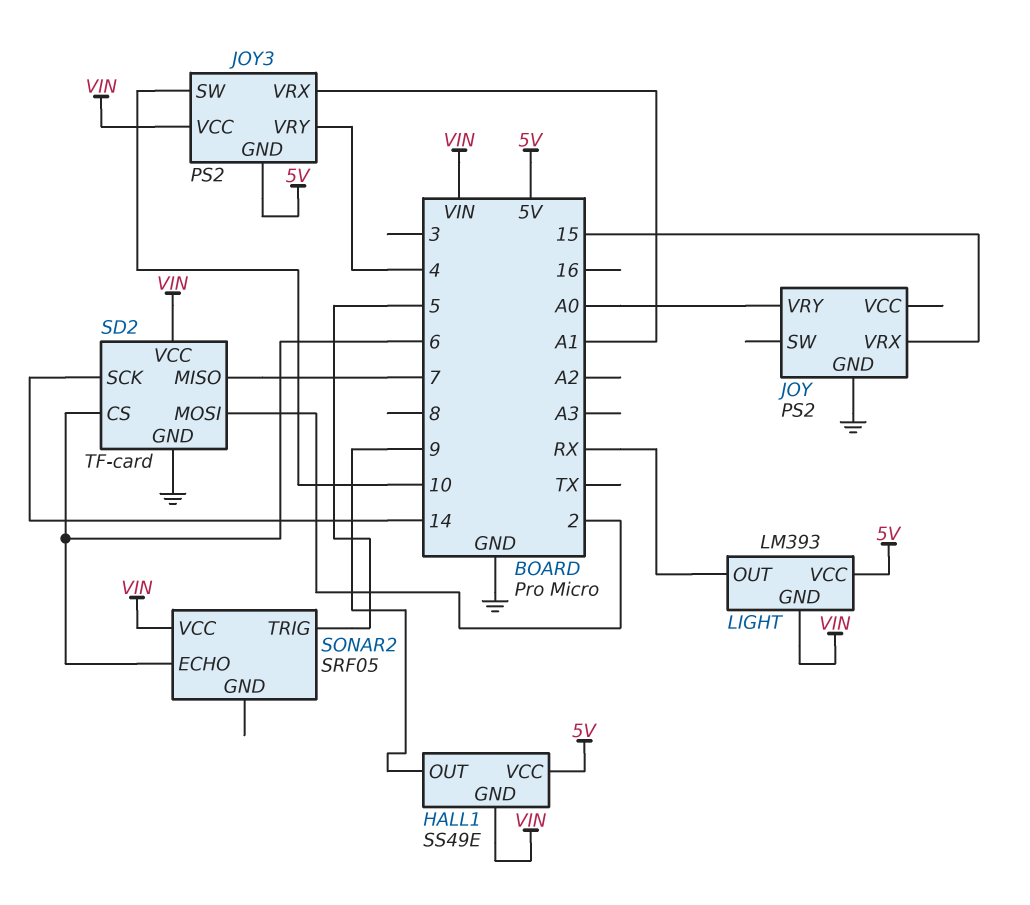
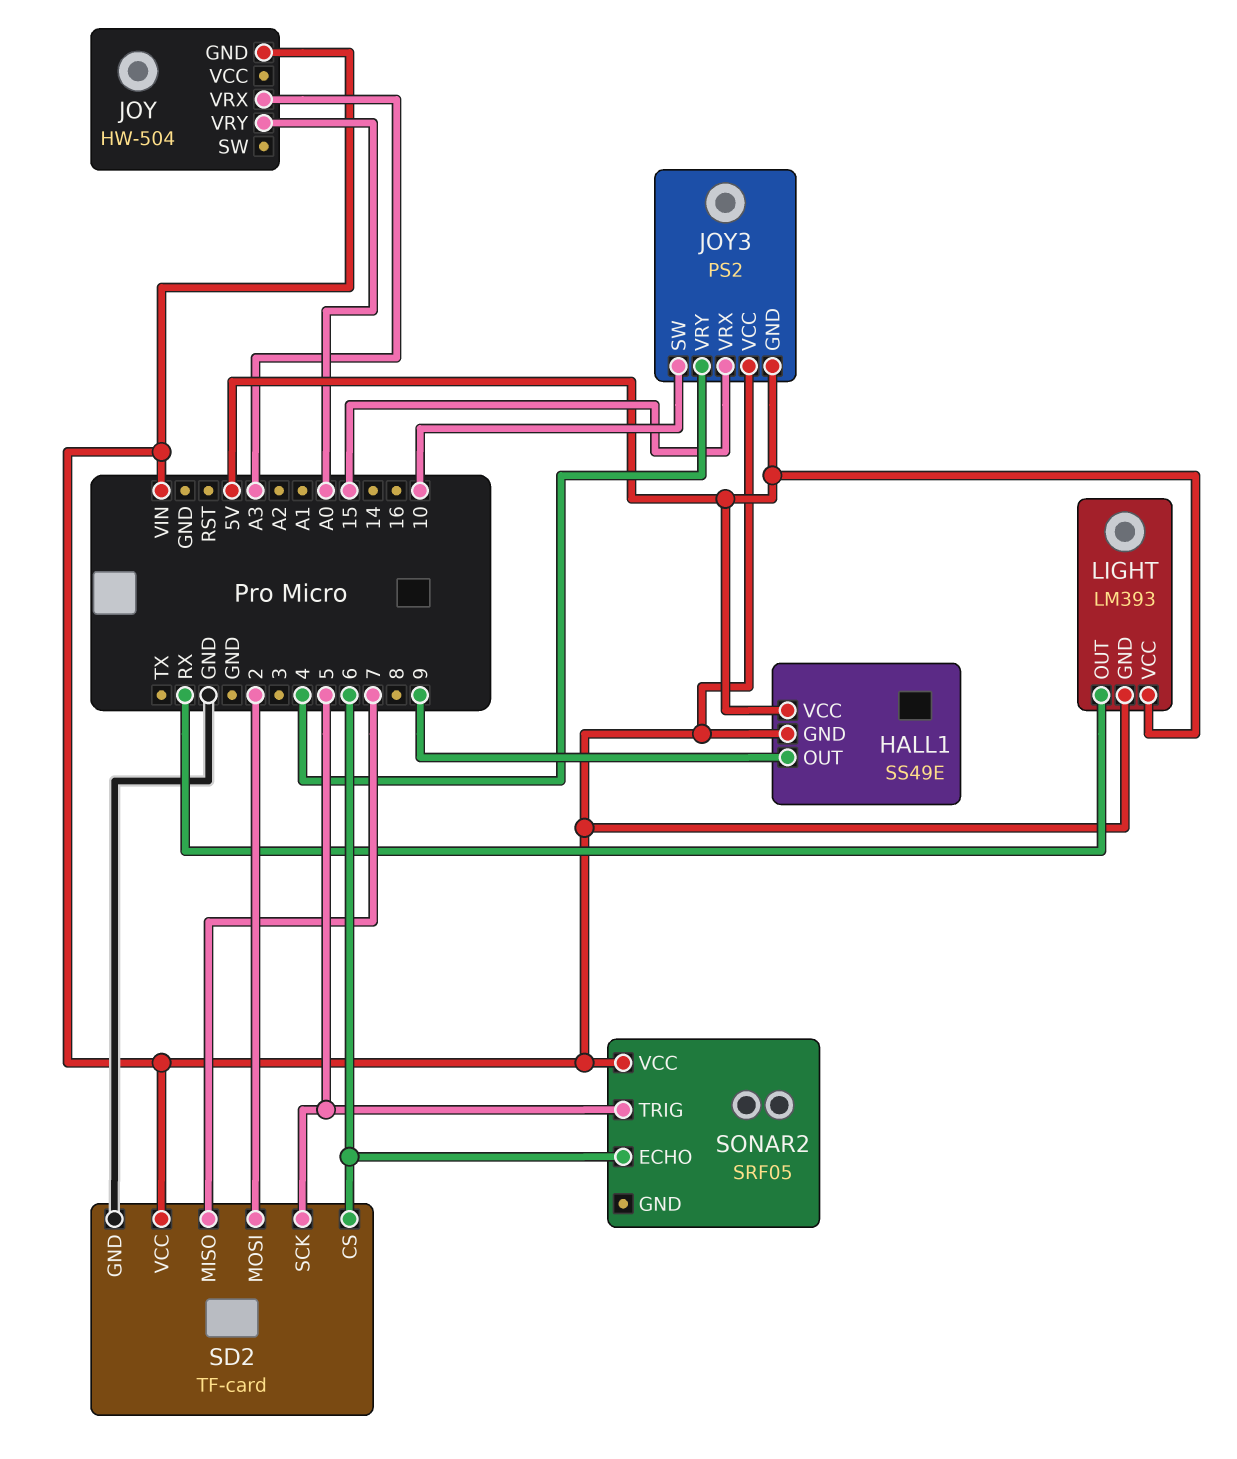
JOY: PS2 -> HW-504
JOY pin GND: GND -> VIN
JOY pin VRX: 15 -> A3
JOY3 pin VRX: A1 -> 15
SD2 pin SCK: 14 -> 5

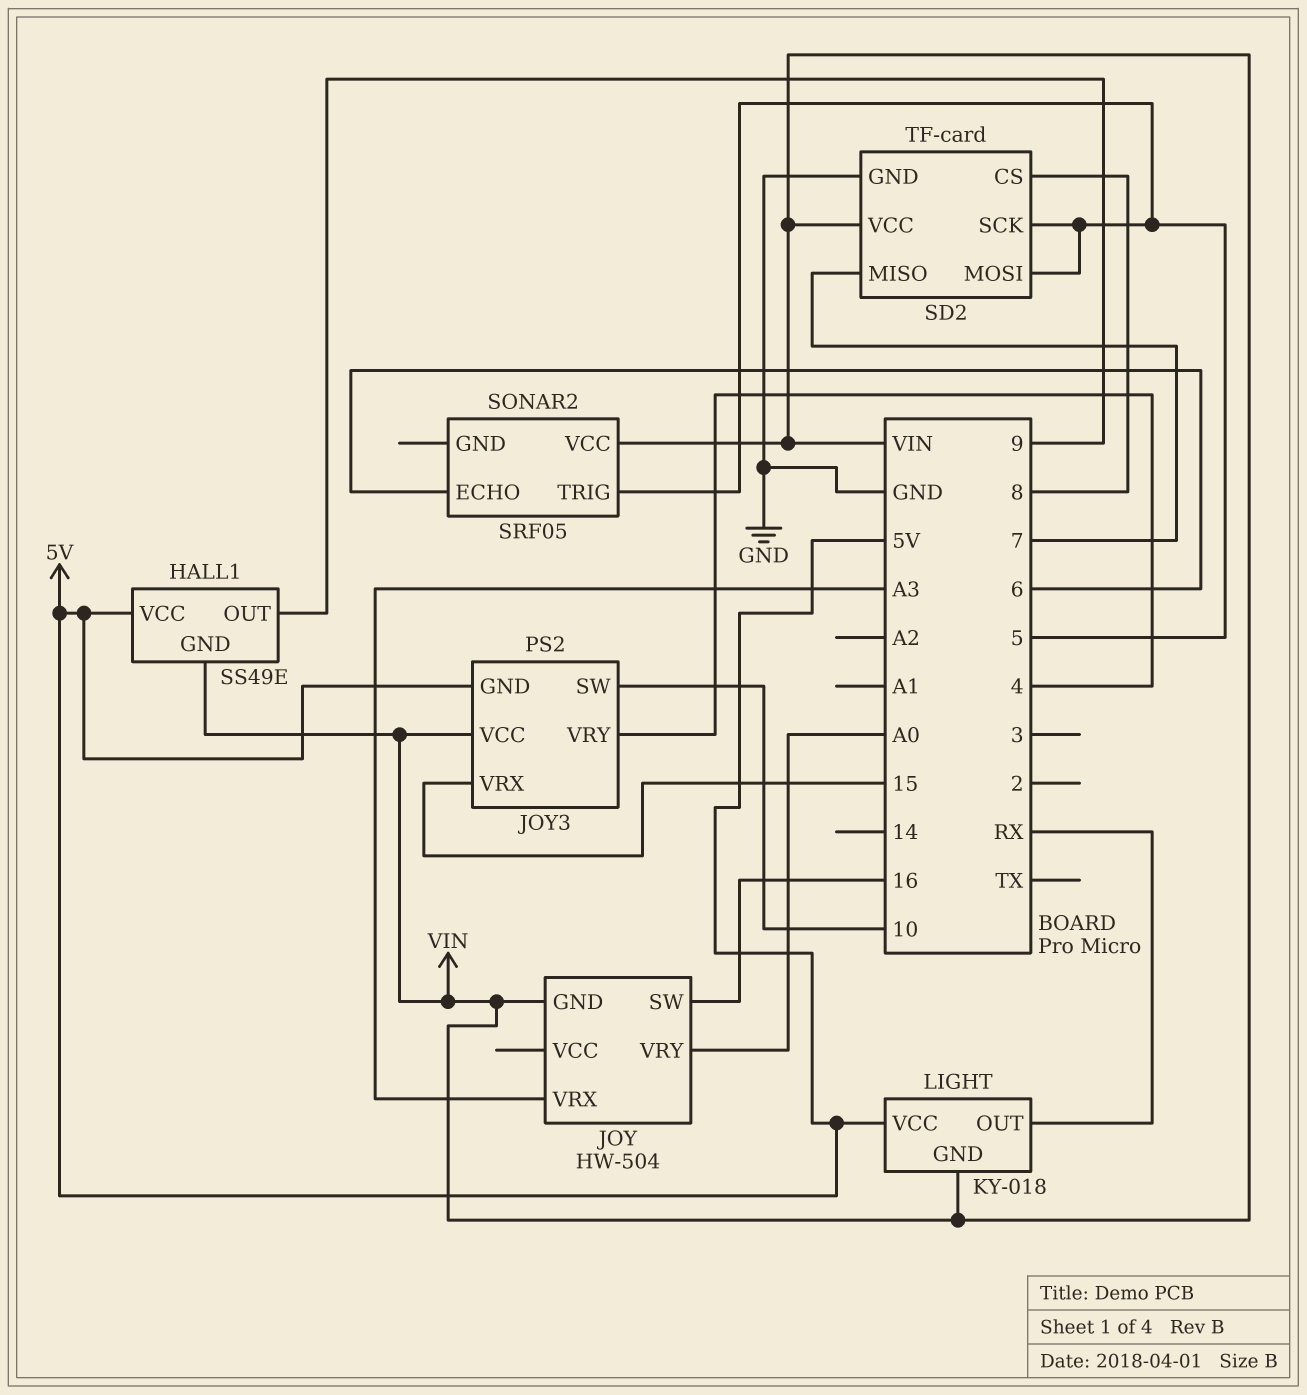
JOY pin SW: none -> 16
LIGHT: LM393 -> KY-018
SD2 pin CS: 6 -> 8
SD2 pin MOSI: 2 -> 5

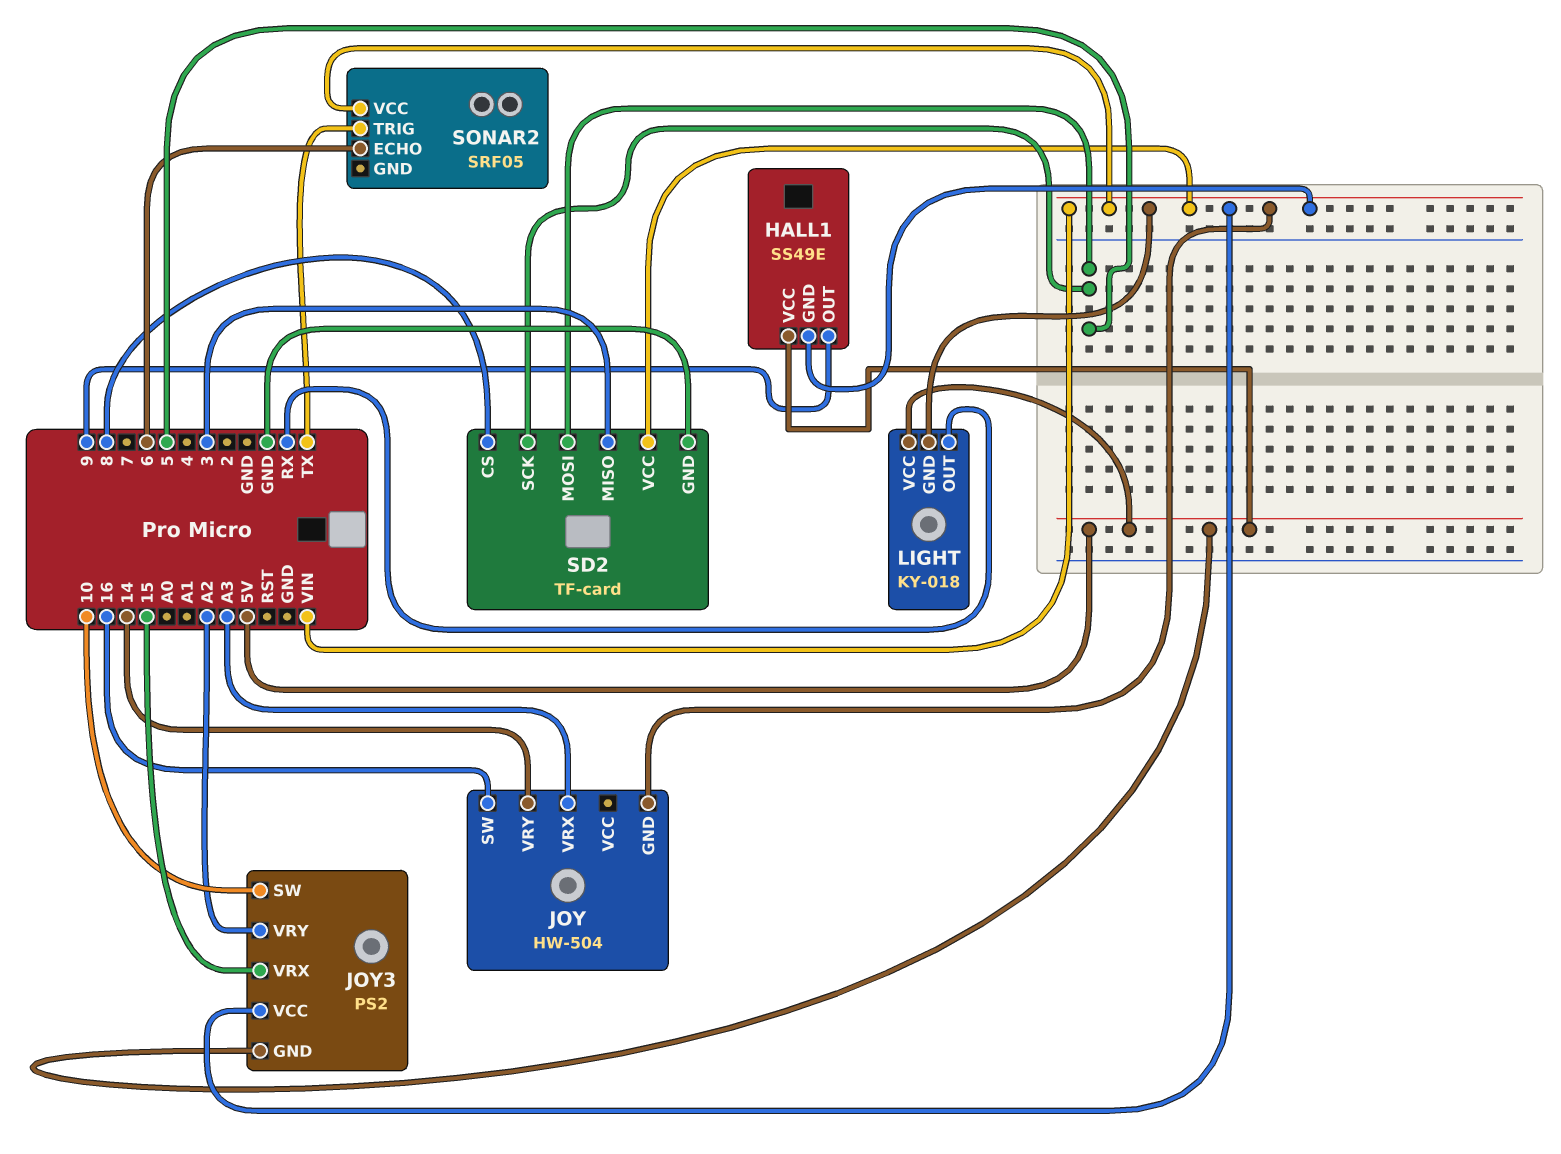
JOY pin VRY: A0 -> 14
JOY3 pin VRY: 4 -> A2
SD2 pin MISO: 7 -> 3
SONAR2 pin TRIG: 5 -> TX

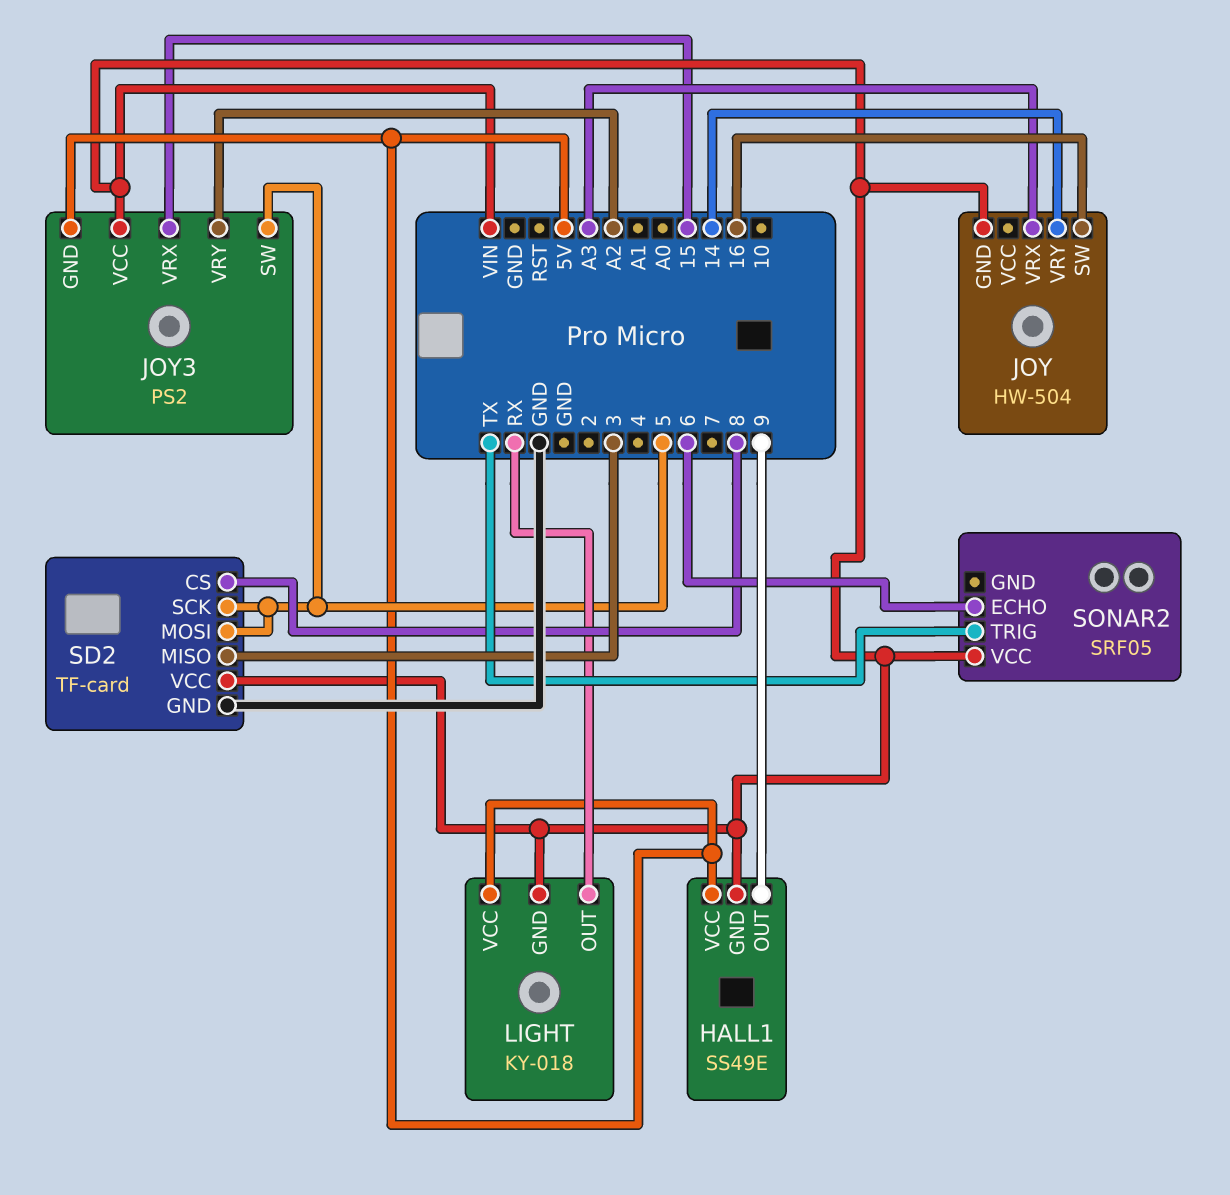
JOY3 pin SW: 10 -> 5

